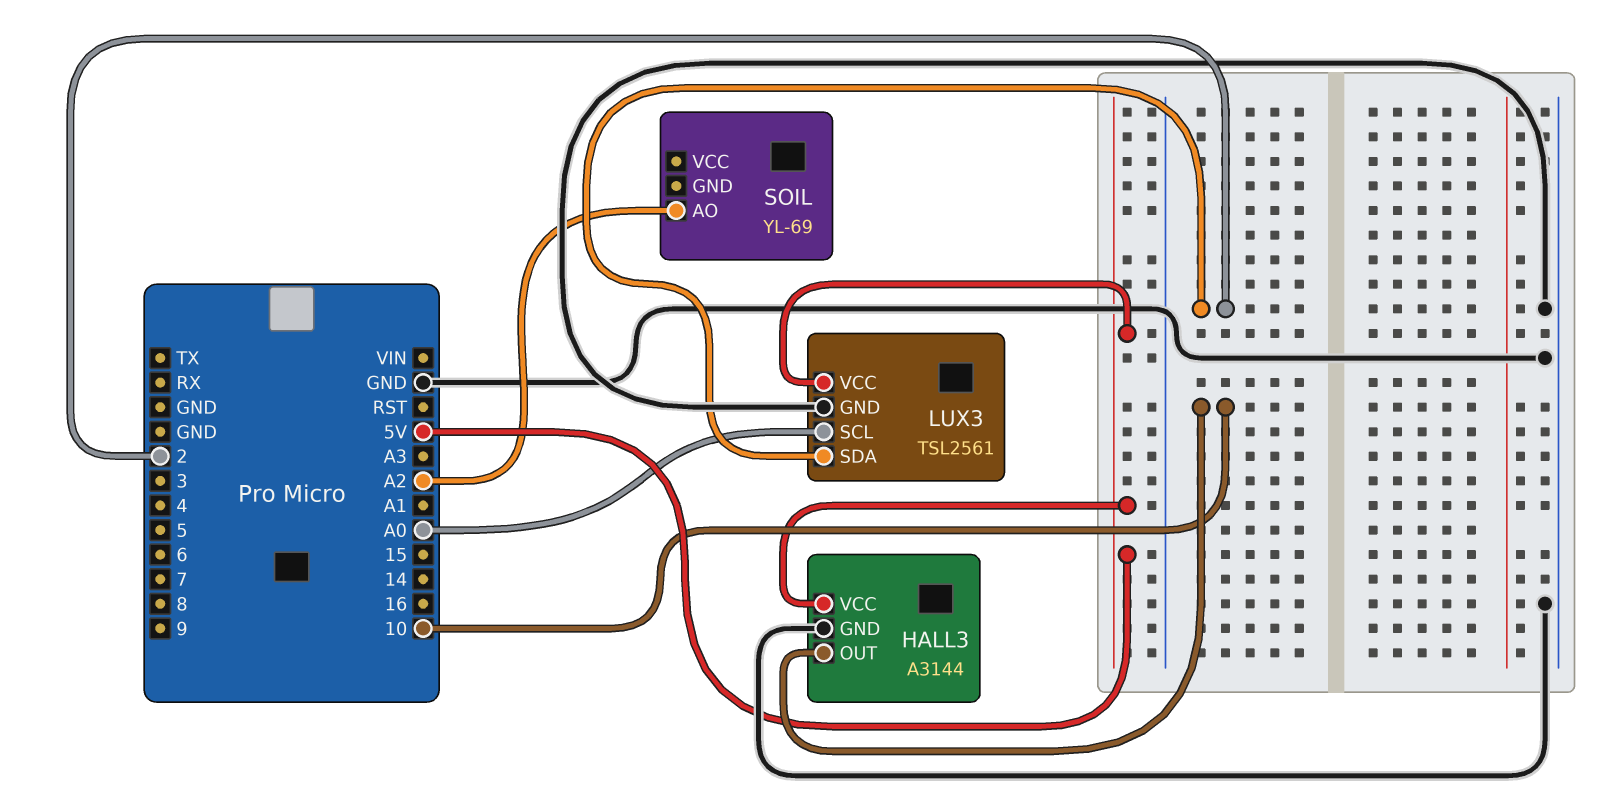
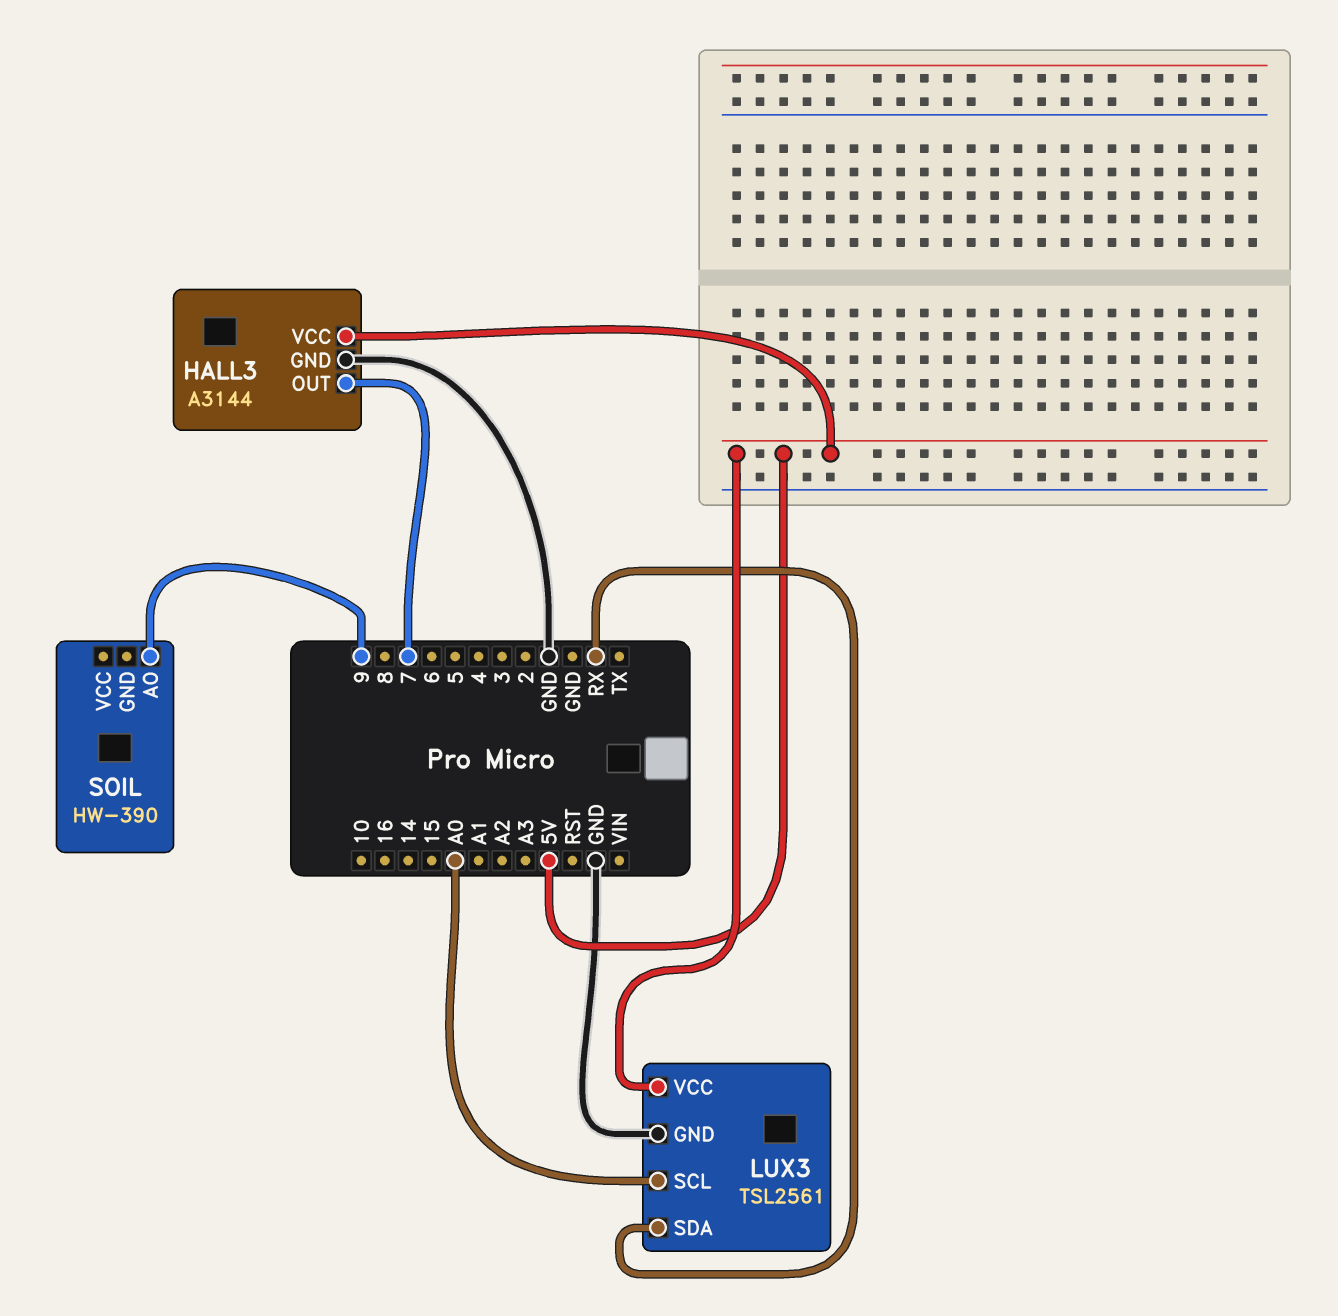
HALL3 pin OUT: 10 -> 7
LUX3 pin SDA: 2 -> RX
SOIL: YL-69 -> HW-390
SOIL pin AO: A2 -> 9

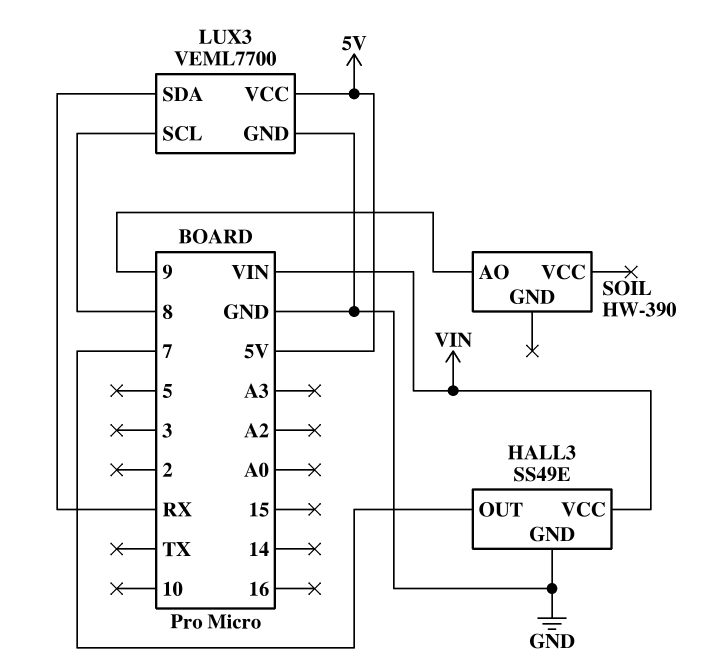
HALL3: A3144 -> SS49E
HALL3 pin VCC: 5V -> VIN
LUX3: TSL2561 -> VEML7700
LUX3 pin SCL: A0 -> 8

